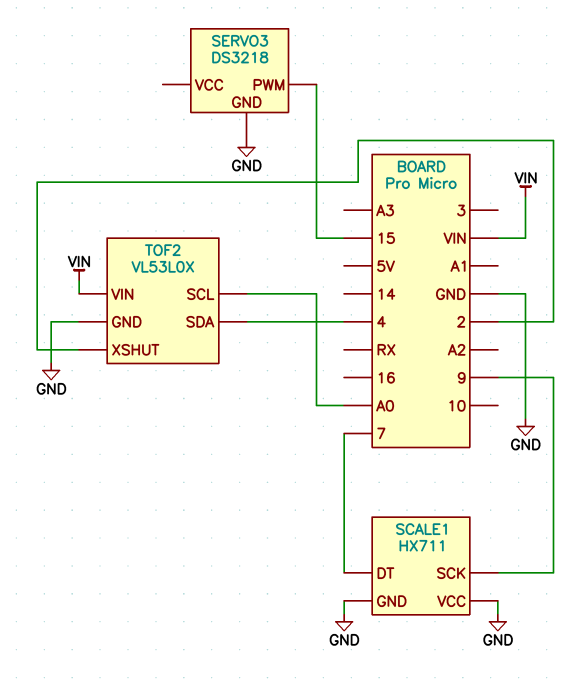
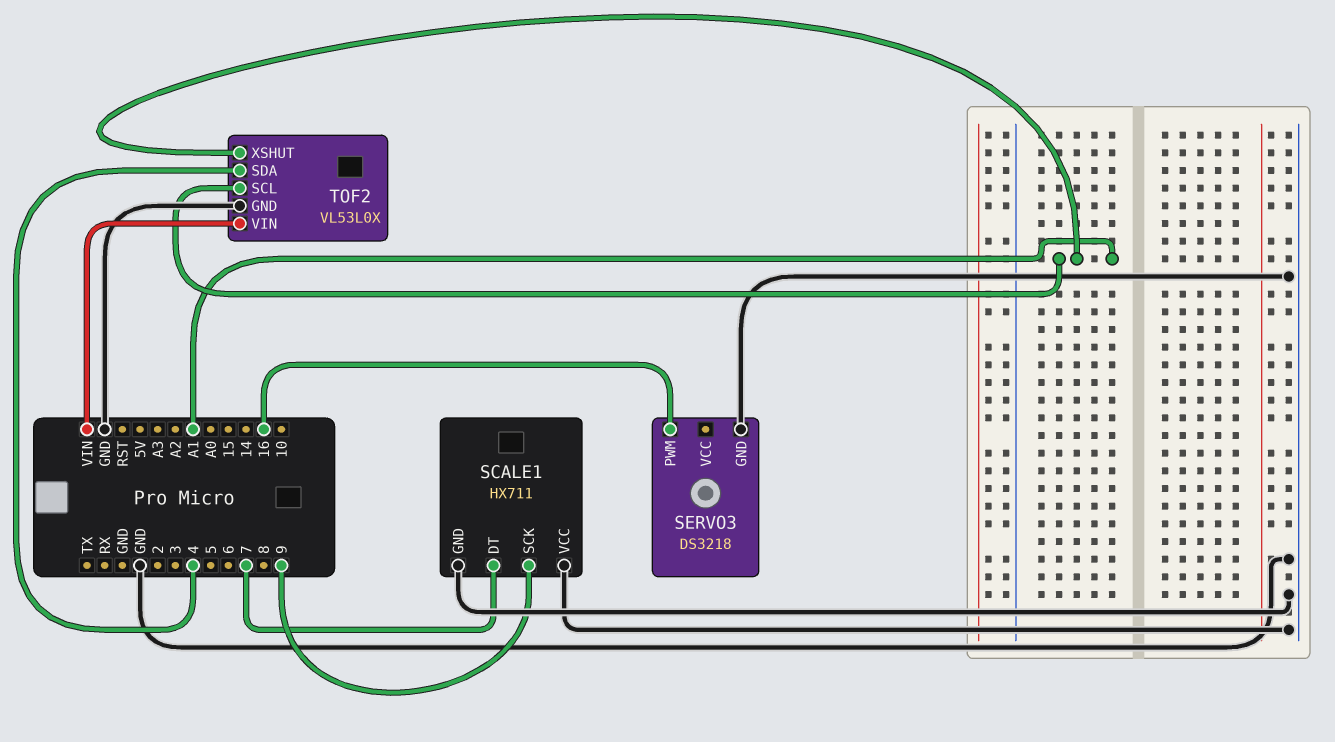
SERVO3 pin PWM: 15 -> 16
TOF2 pin SCL: A0 -> A1
TOF2 pin XSHUT: 2 -> A1

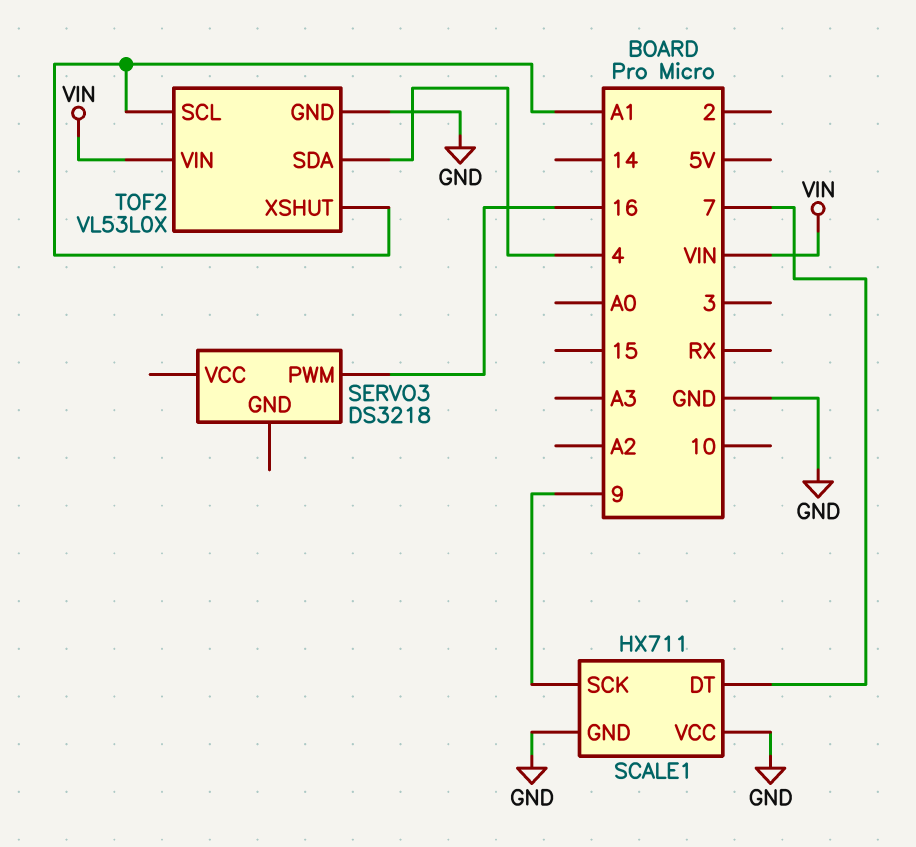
SERVO3 pin GND: GND -> none

